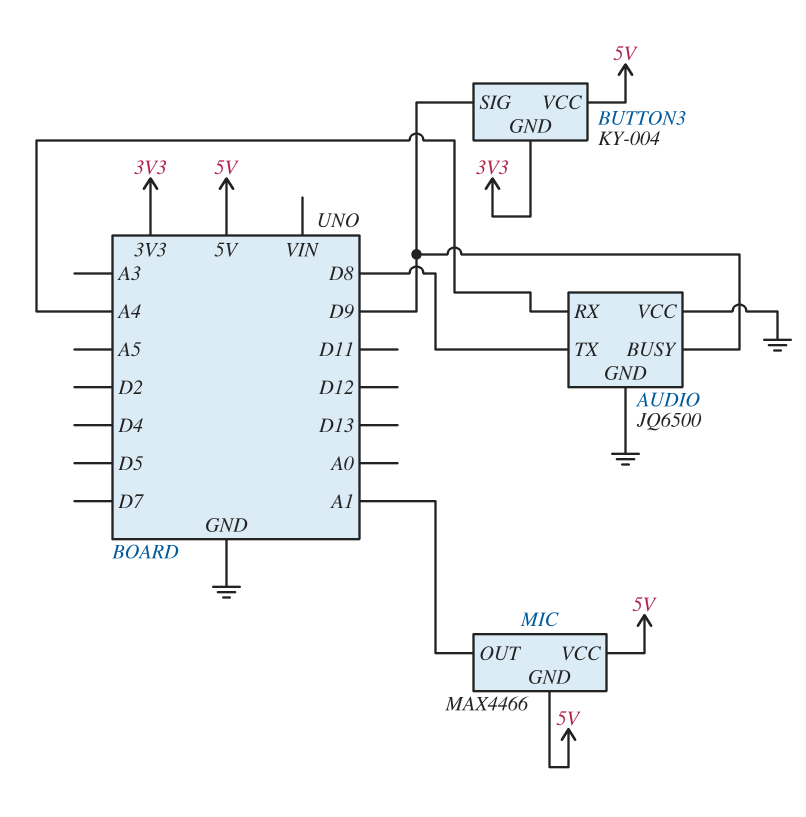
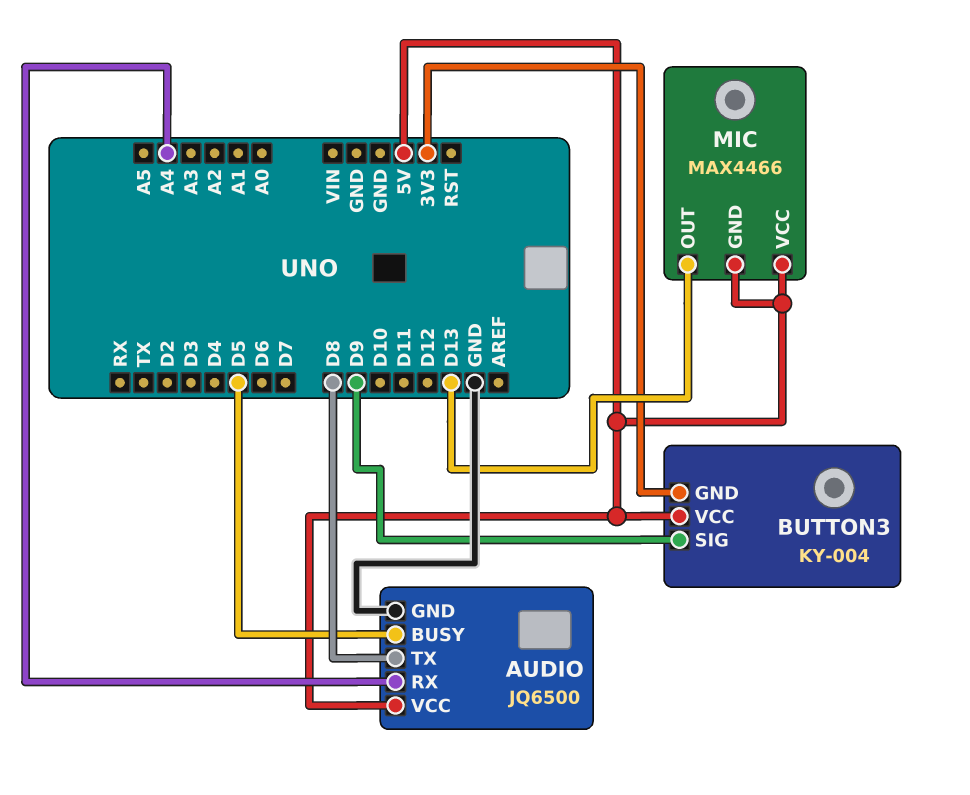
AUDIO pin BUSY: D9 -> D5
AUDIO pin VCC: GND -> 5V
MIC pin OUT: A1 -> D13

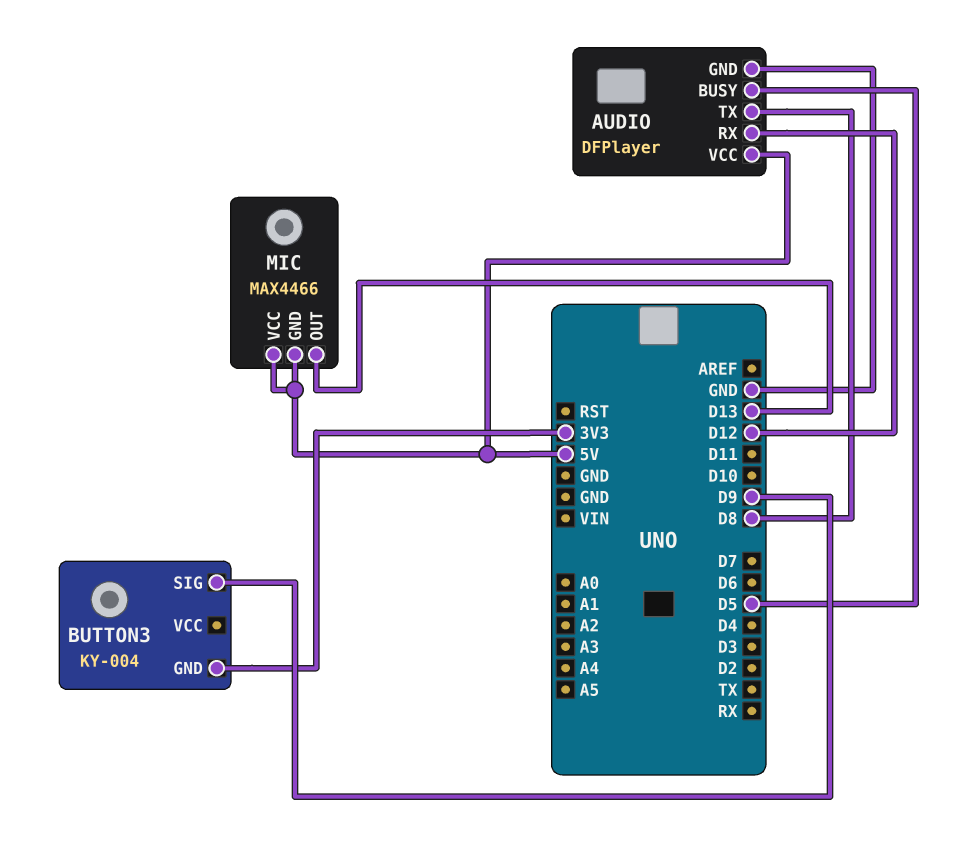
AUDIO: JQ6500 -> DFPlayer
AUDIO pin RX: A4 -> D12
BUTTON3 pin VCC: 5V -> none

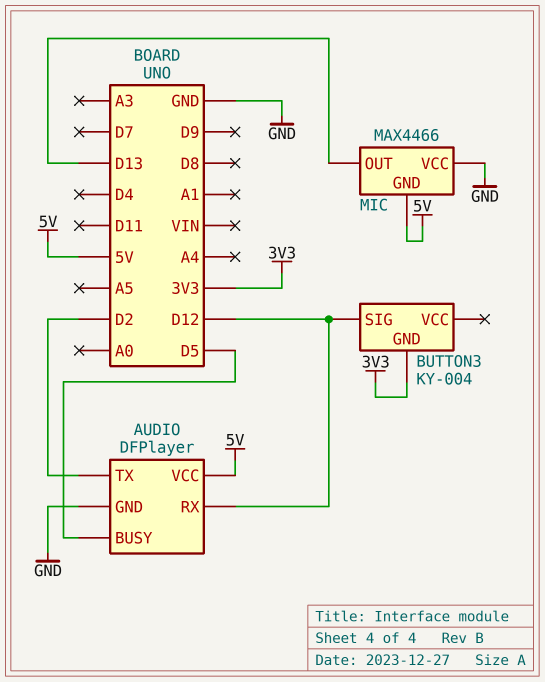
AUDIO pin TX: D8 -> D2
BUTTON3 pin SIG: D9 -> D12
MIC pin VCC: 5V -> GND

